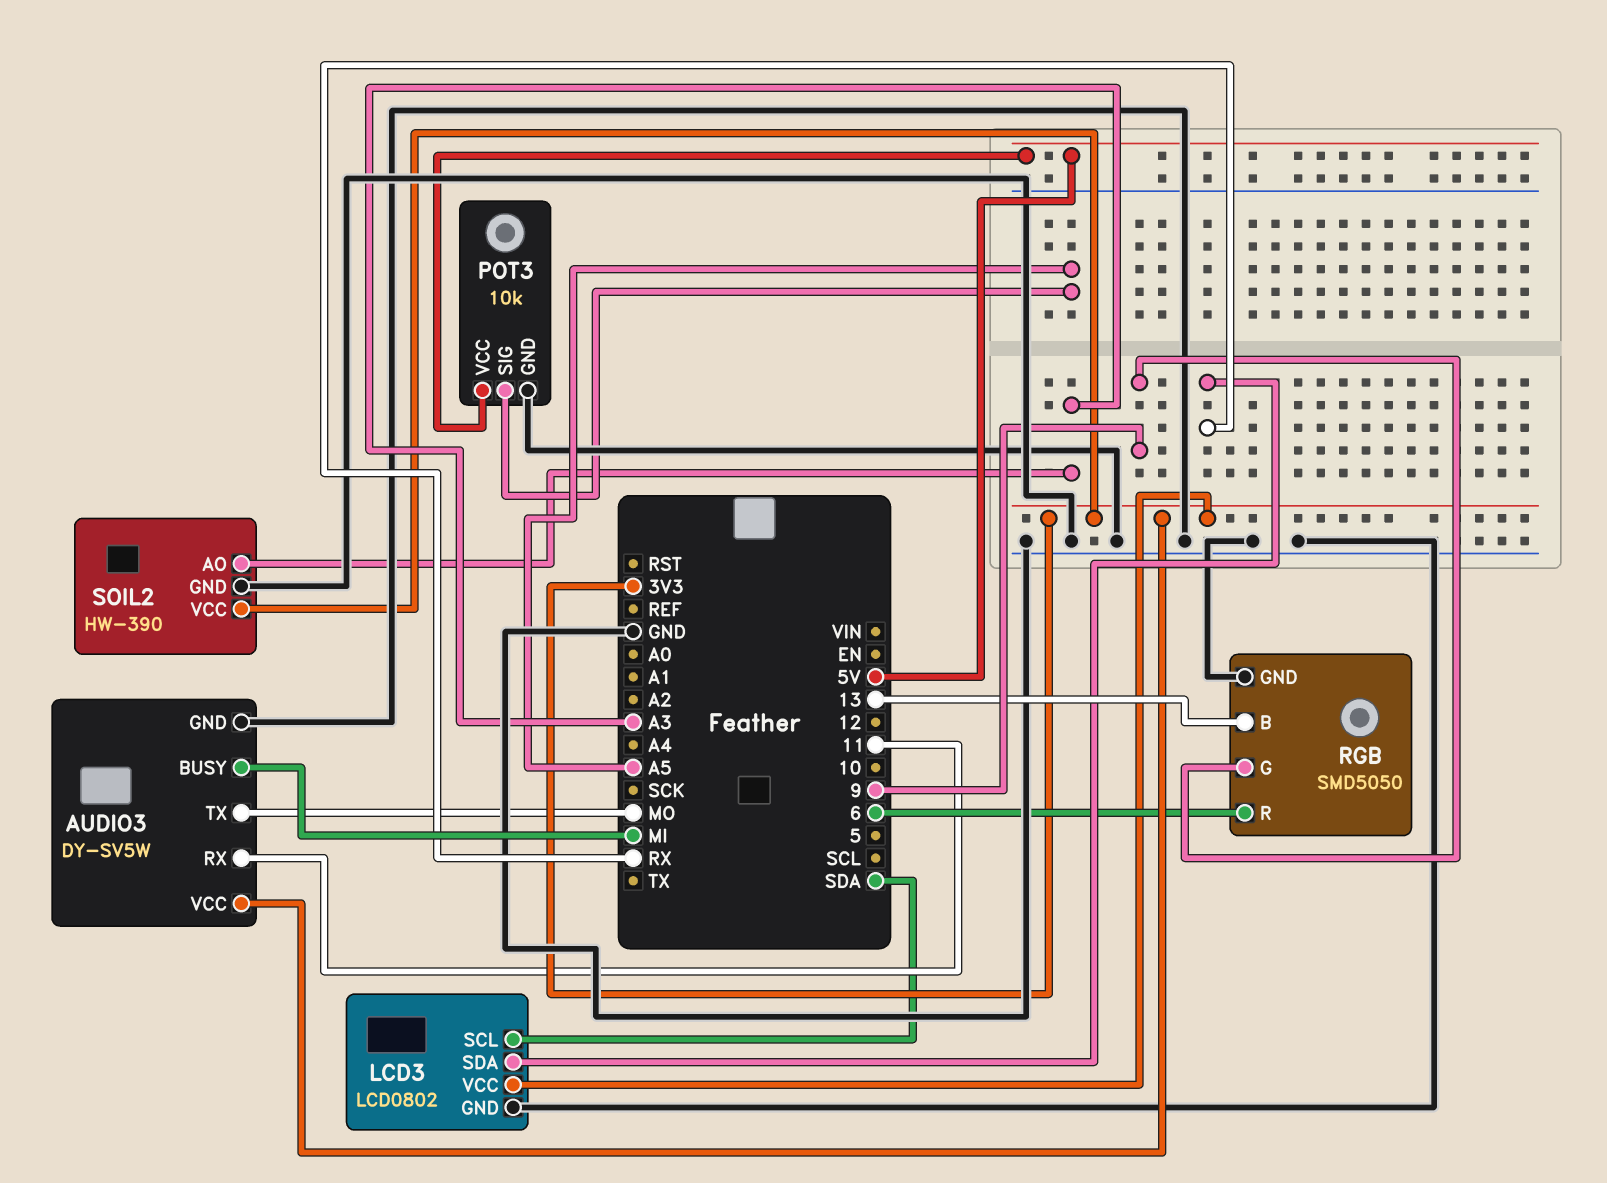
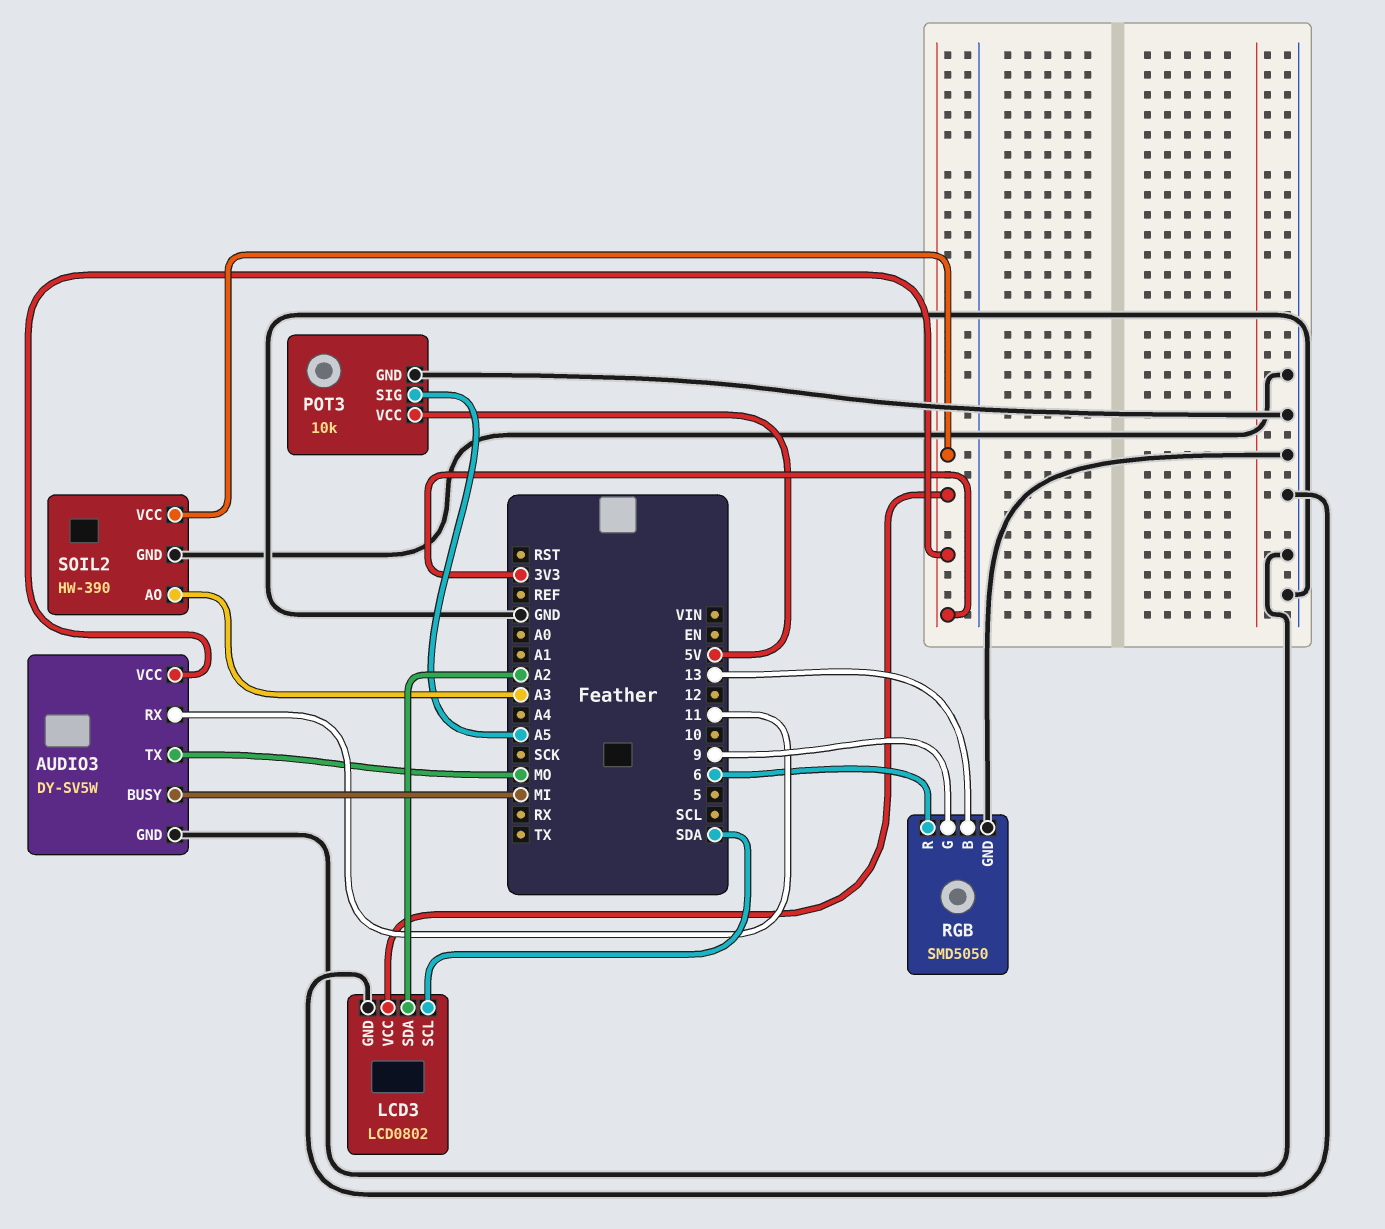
LCD3 pin SDA: RX -> A2

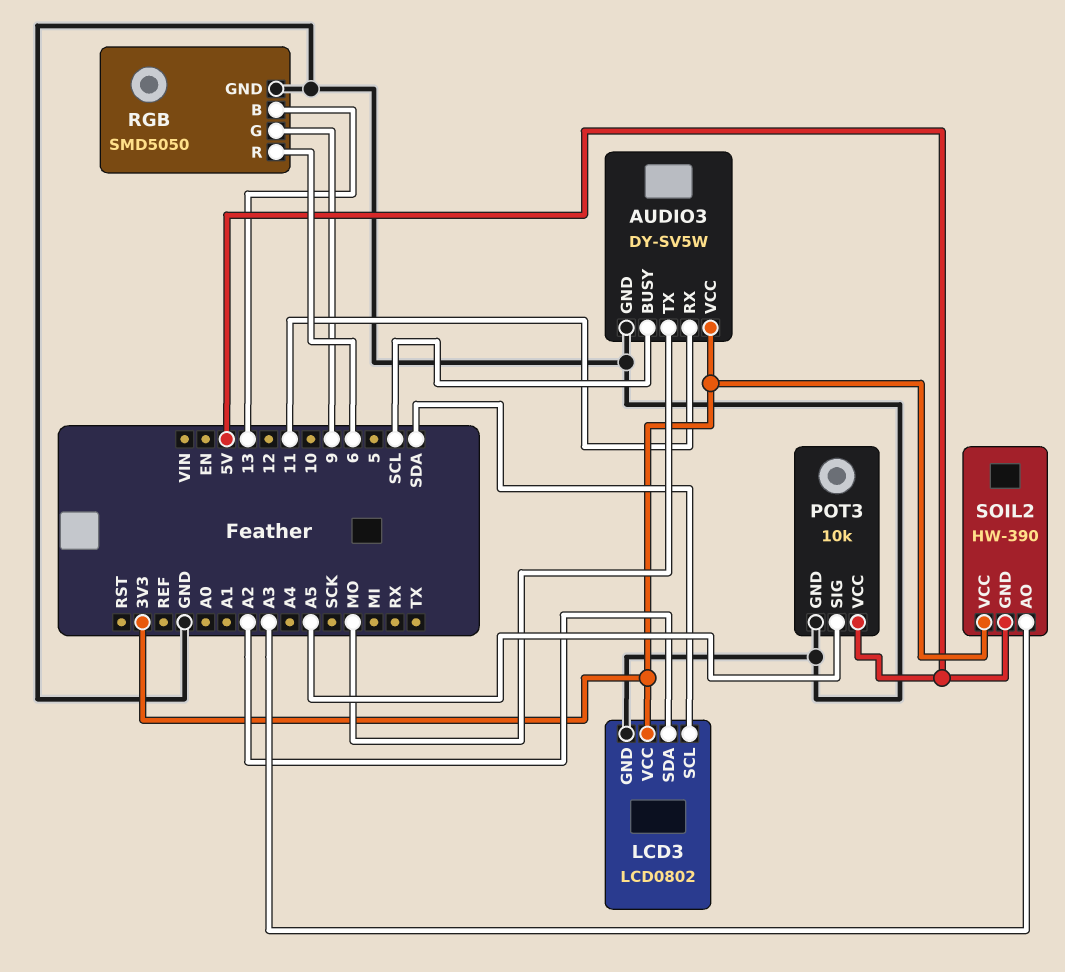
AUDIO3 pin BUSY: MI -> SCL
SOIL2 pin GND: GND -> 5V

